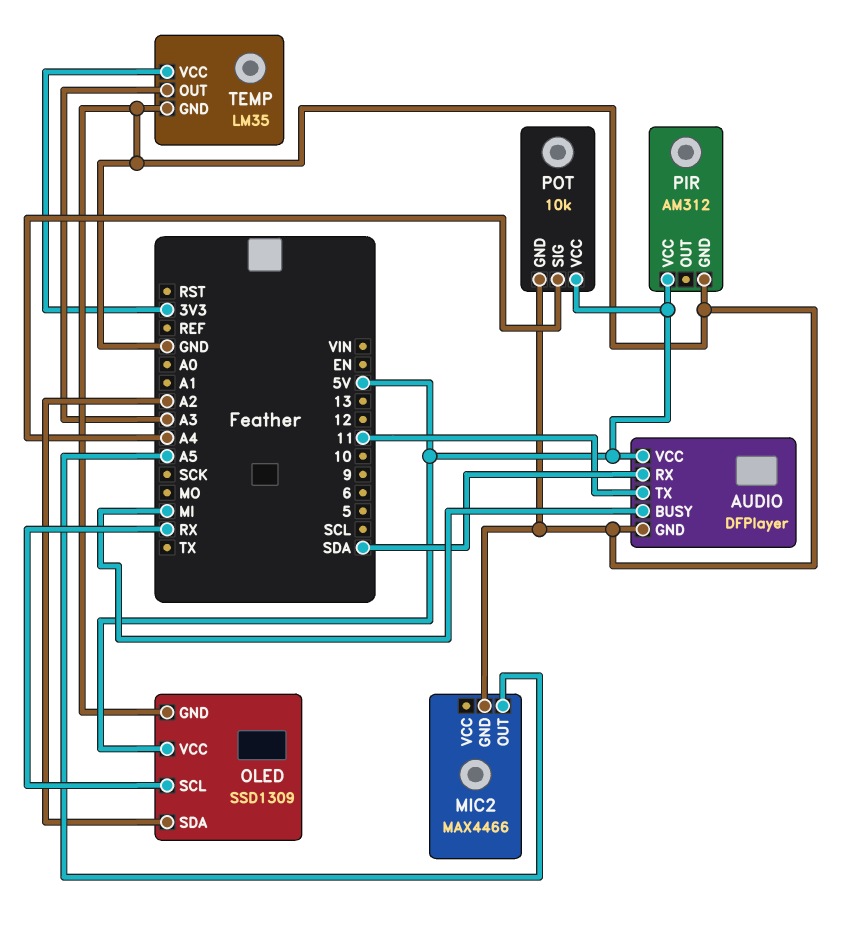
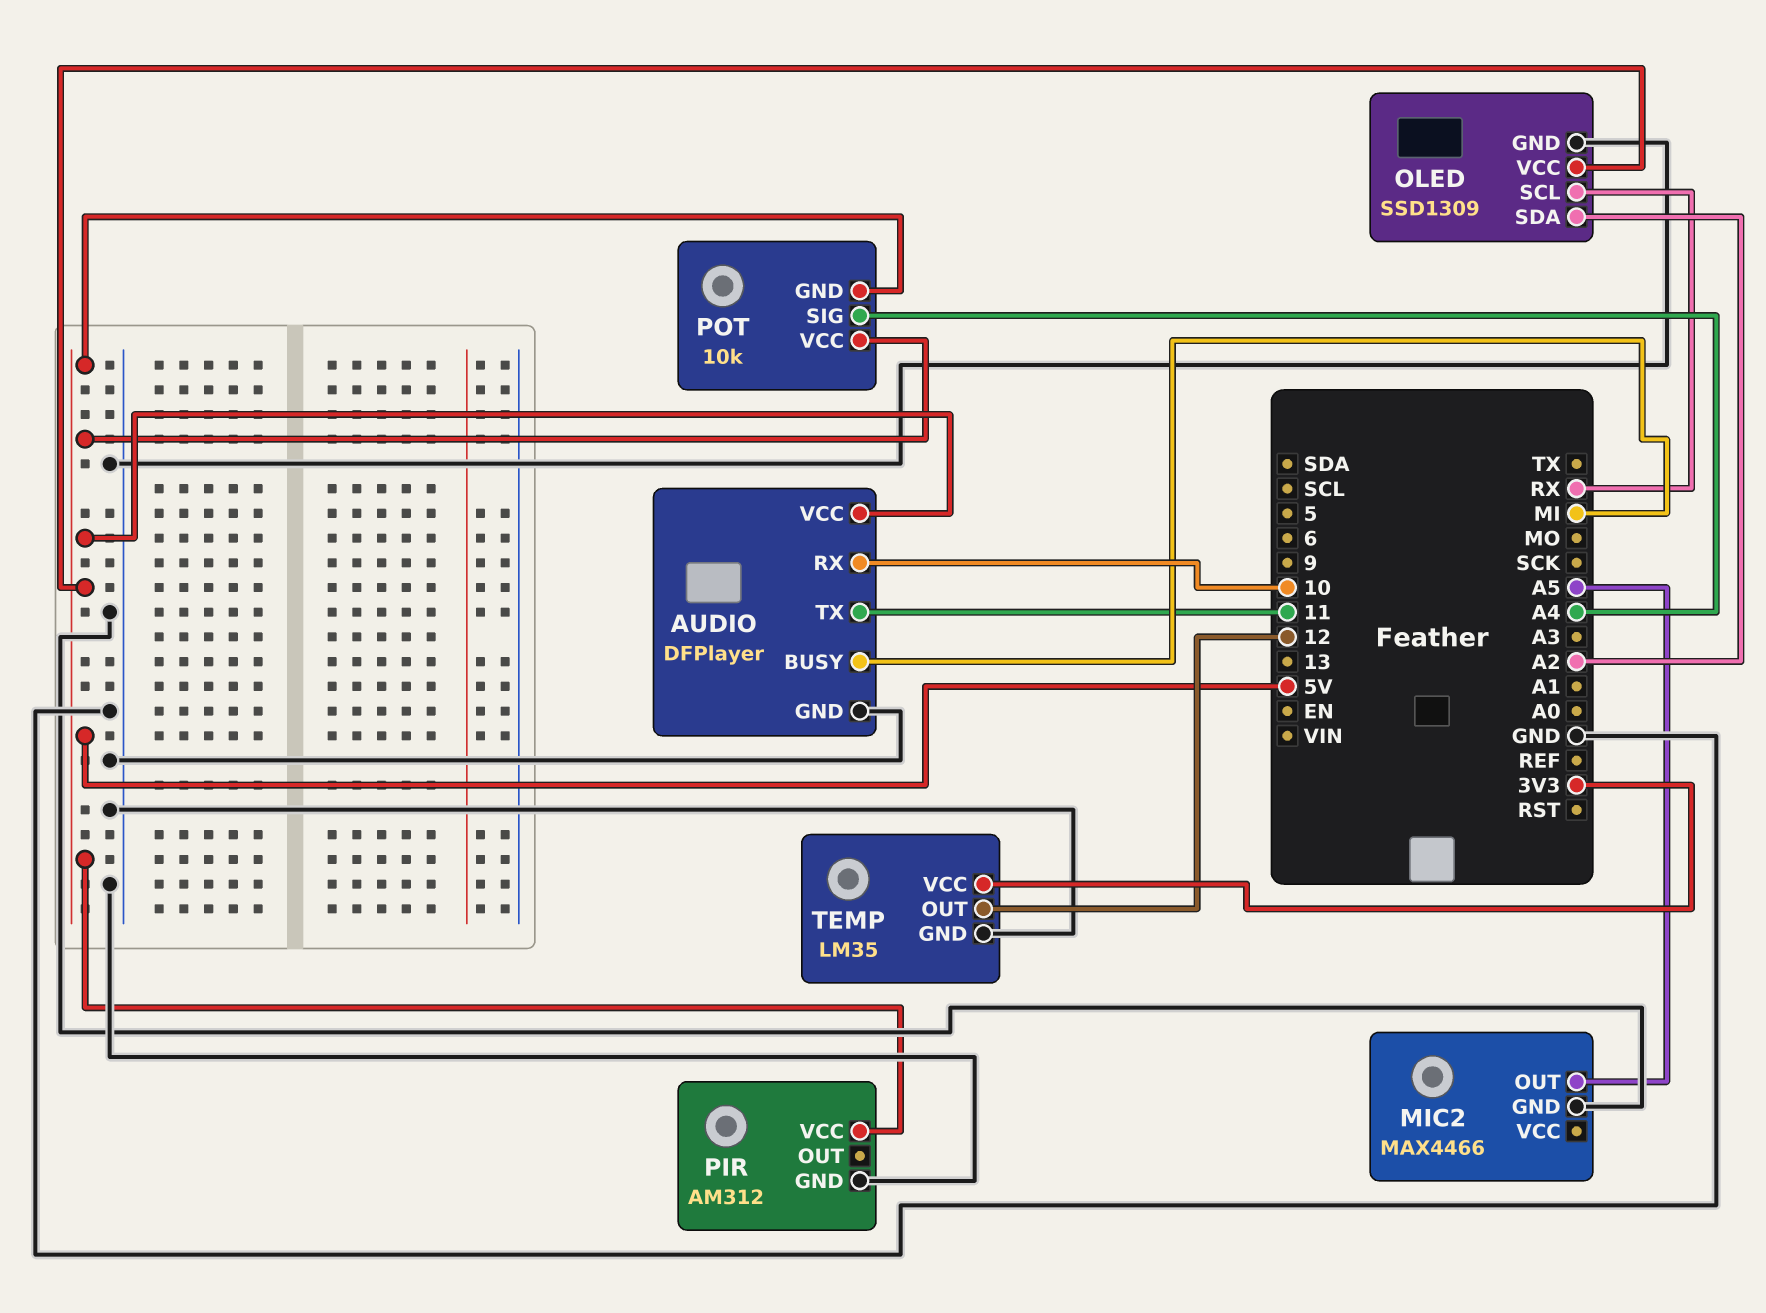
AUDIO pin RX: SDA -> 10
POT pin GND: GND -> 5V
TEMP pin OUT: A3 -> 12

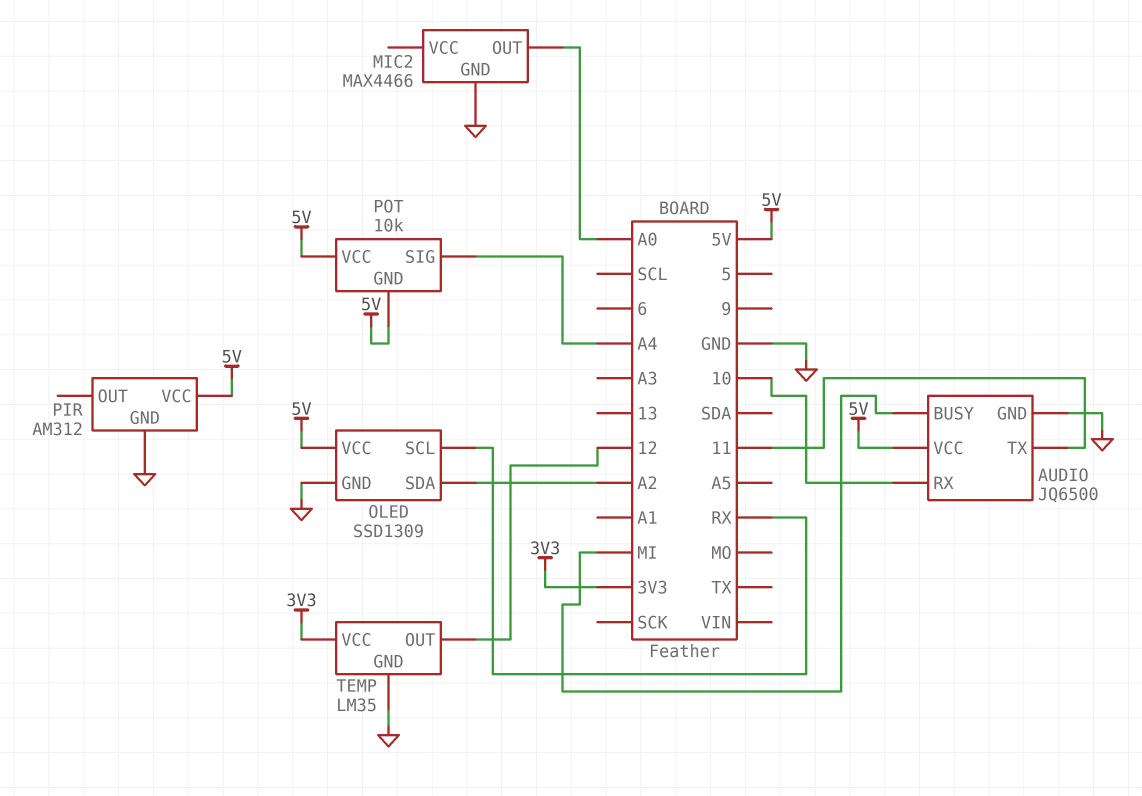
AUDIO: DFPlayer -> JQ6500
MIC2 pin OUT: A5 -> A0

